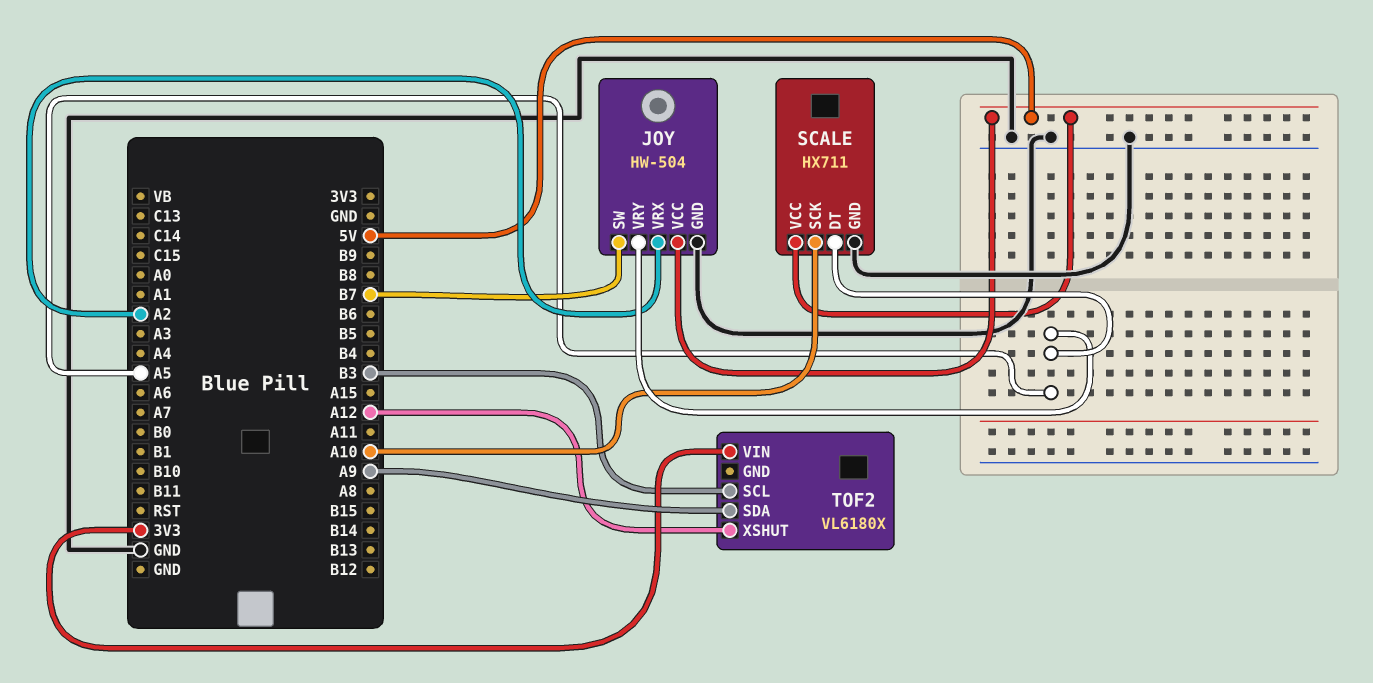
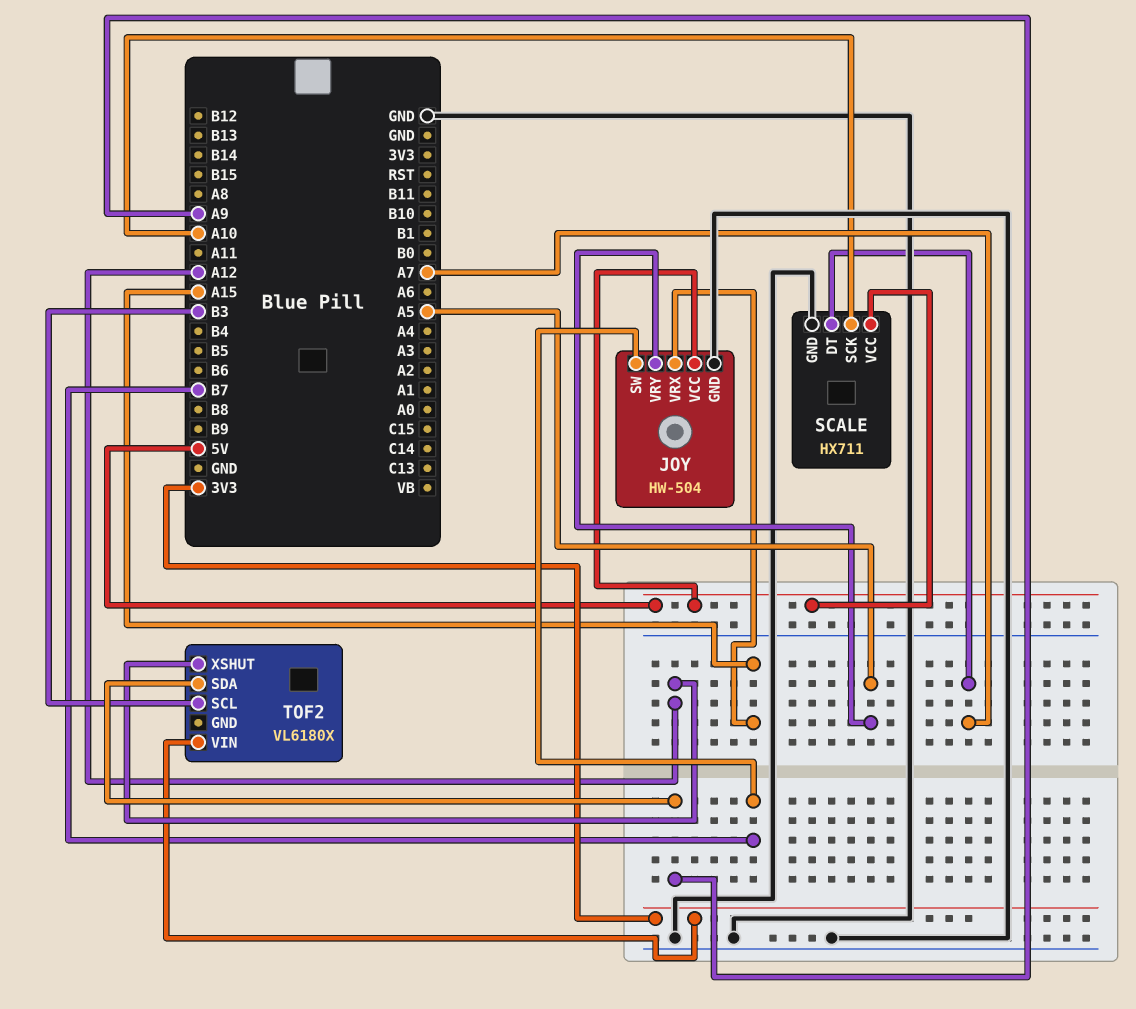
JOY pin VRX: A2 -> A15
SCALE pin DT: A5 -> A7

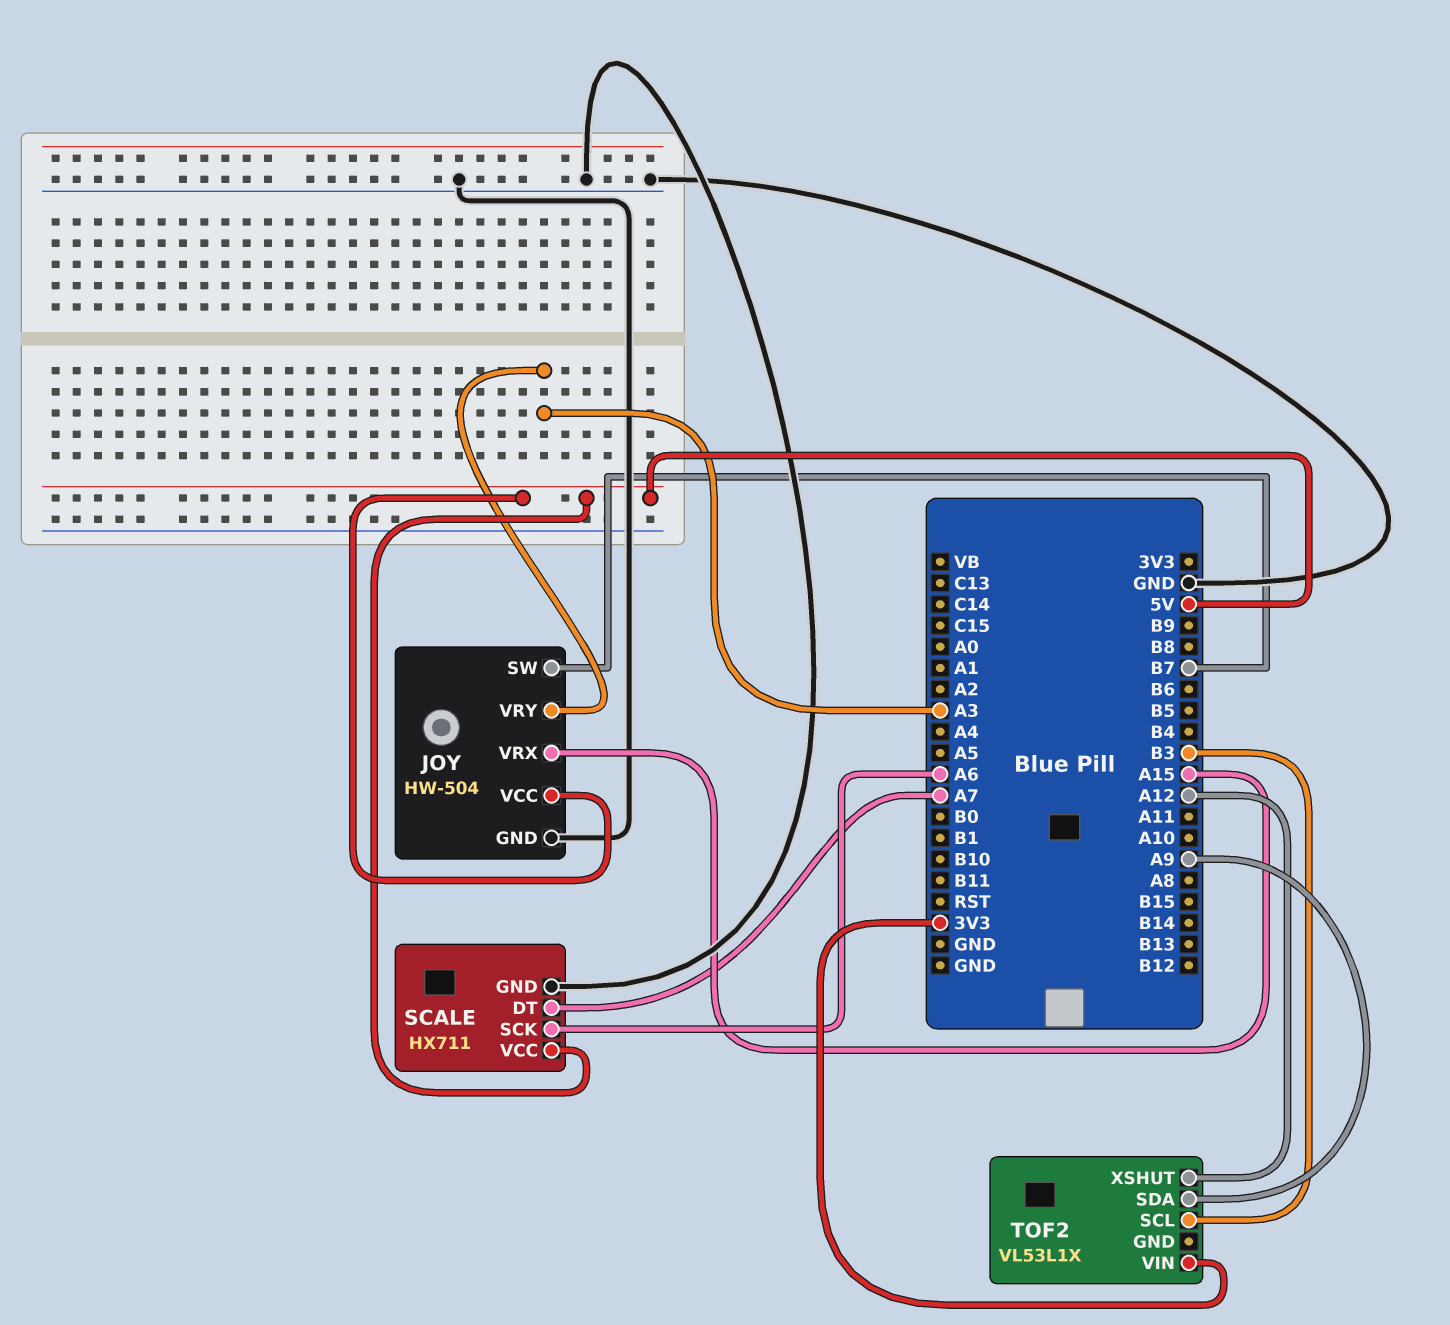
JOY pin VRY: A5 -> A3
SCALE pin SCK: A10 -> A6
TOF2: VL6180X -> VL53L1X

